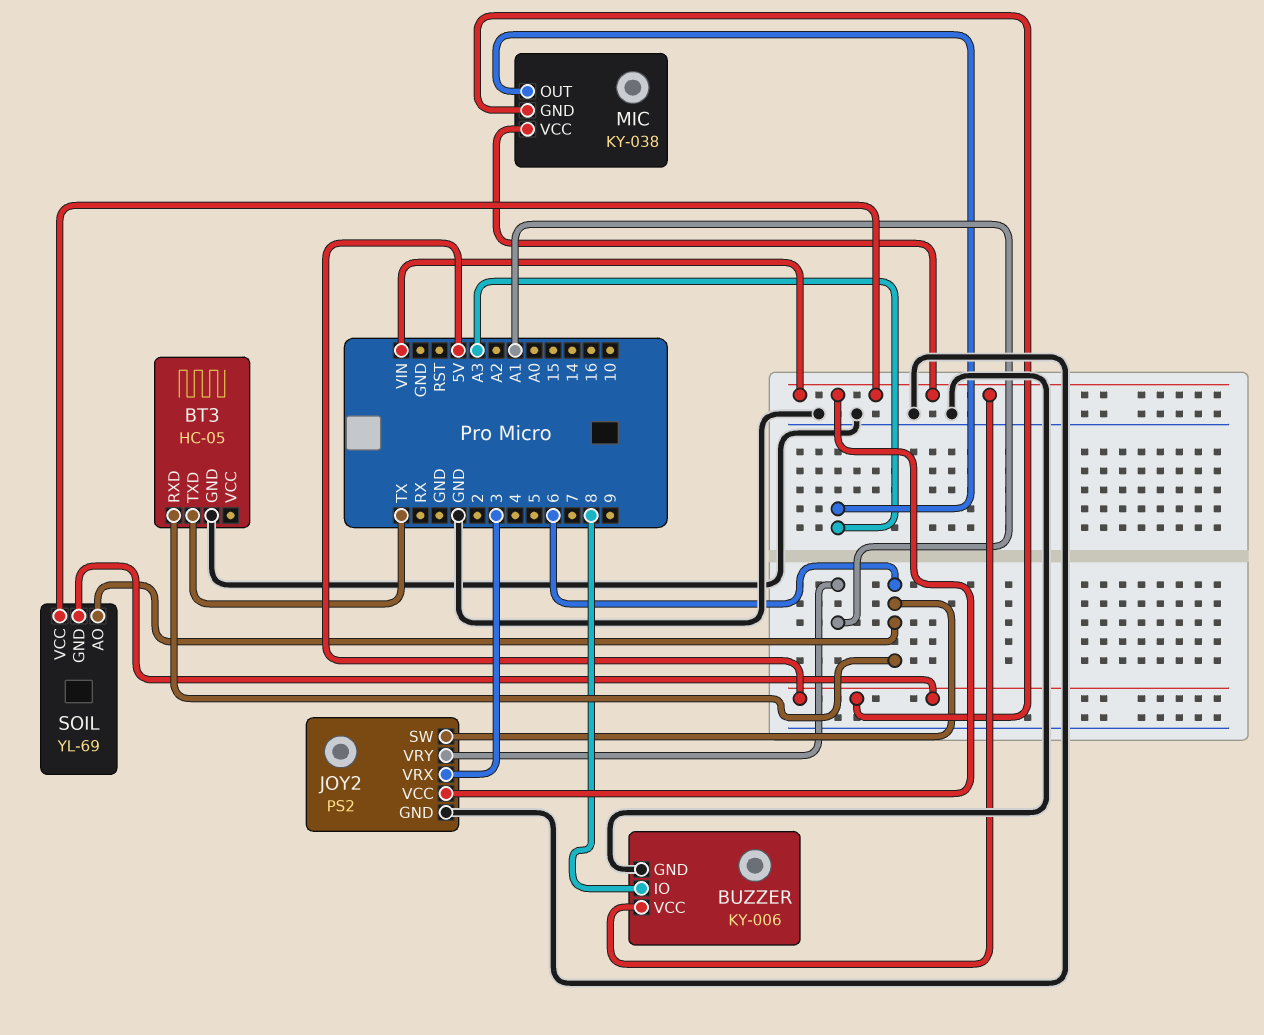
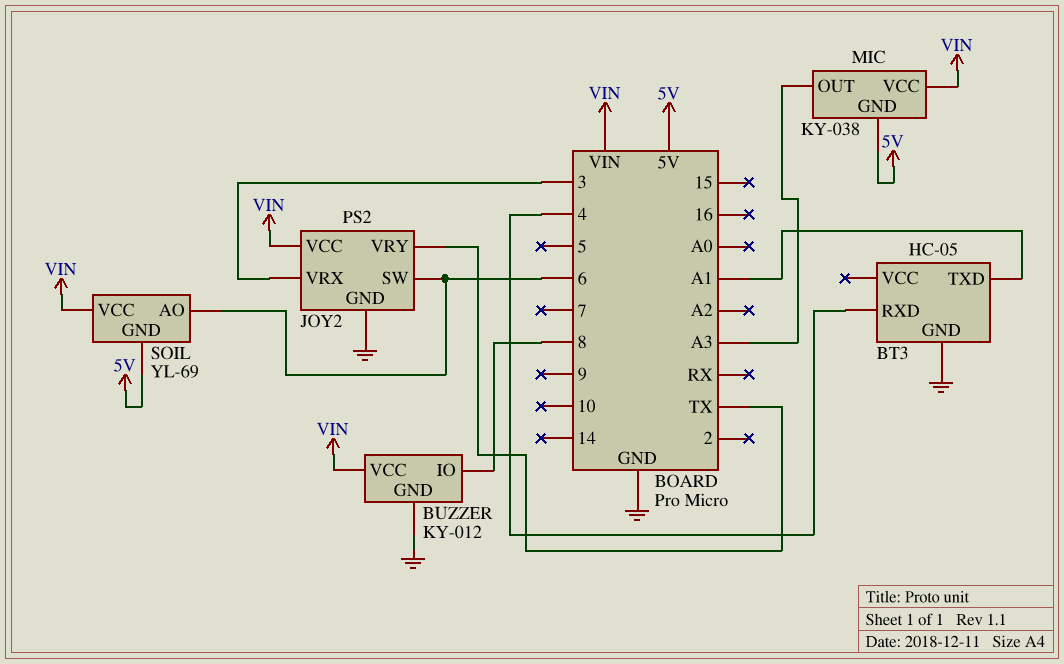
BT3 pin RXD: 6 -> 4
BT3 pin TXD: TX -> A1
BUZZER: KY-006 -> KY-012
JOY2 pin VRY: A1 -> TX

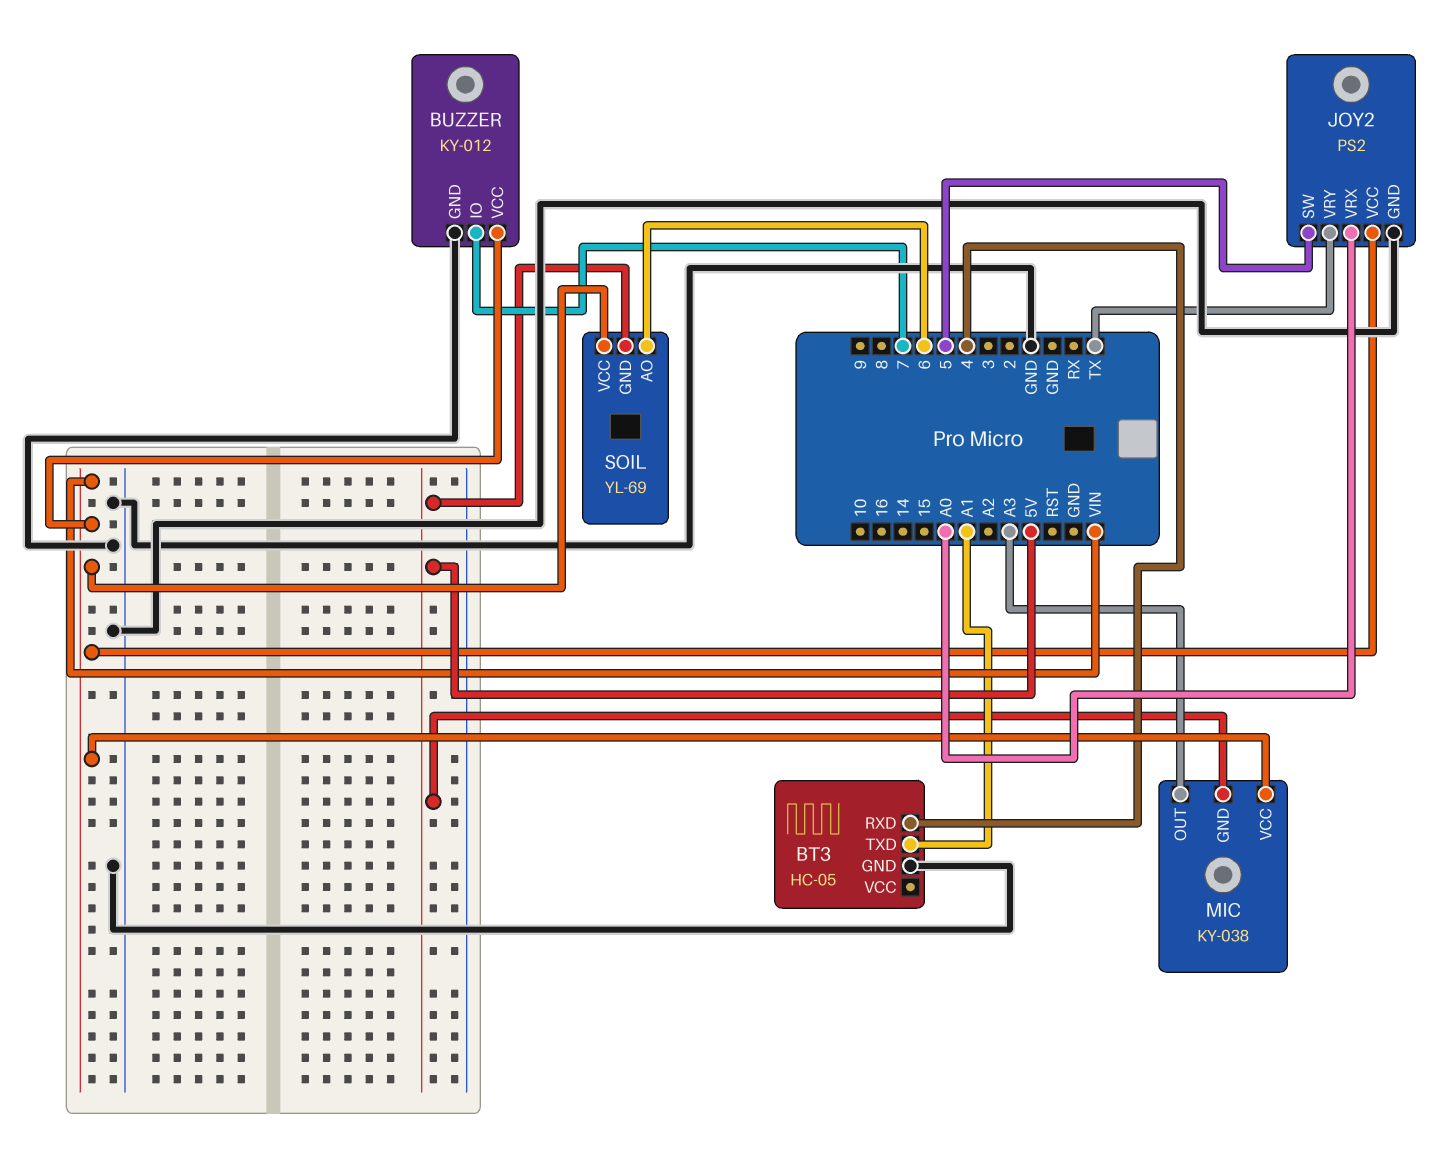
BUZZER pin IO: 8 -> 7
JOY2 pin SW: 6 -> 5
JOY2 pin VRX: 3 -> A0

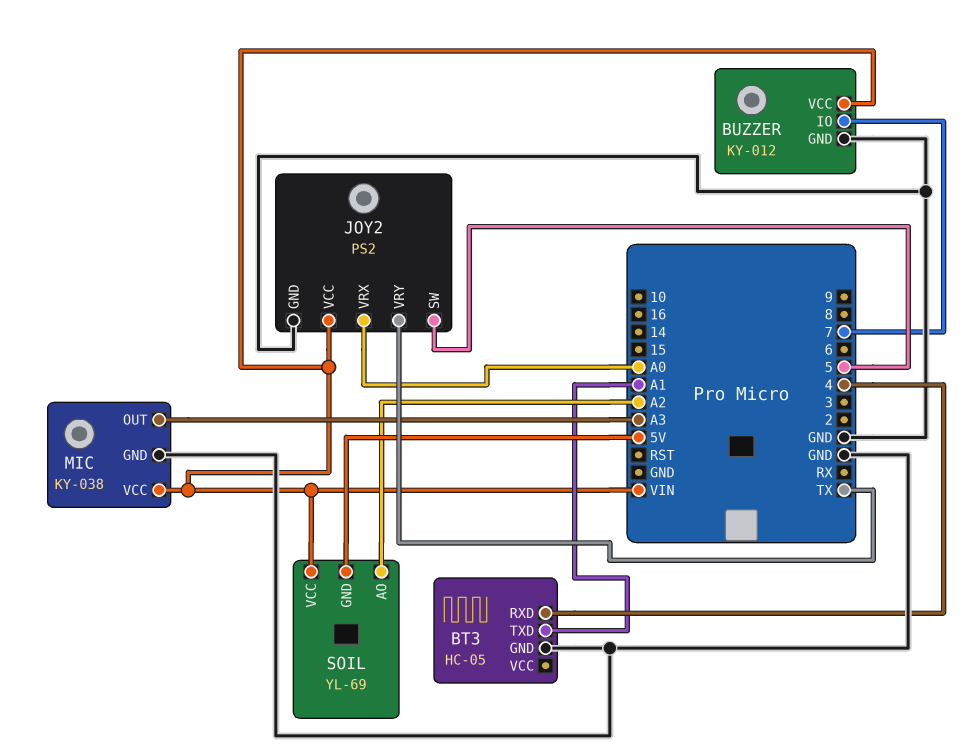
MIC pin GND: 5V -> GND
SOIL pin AO: 6 -> A2

